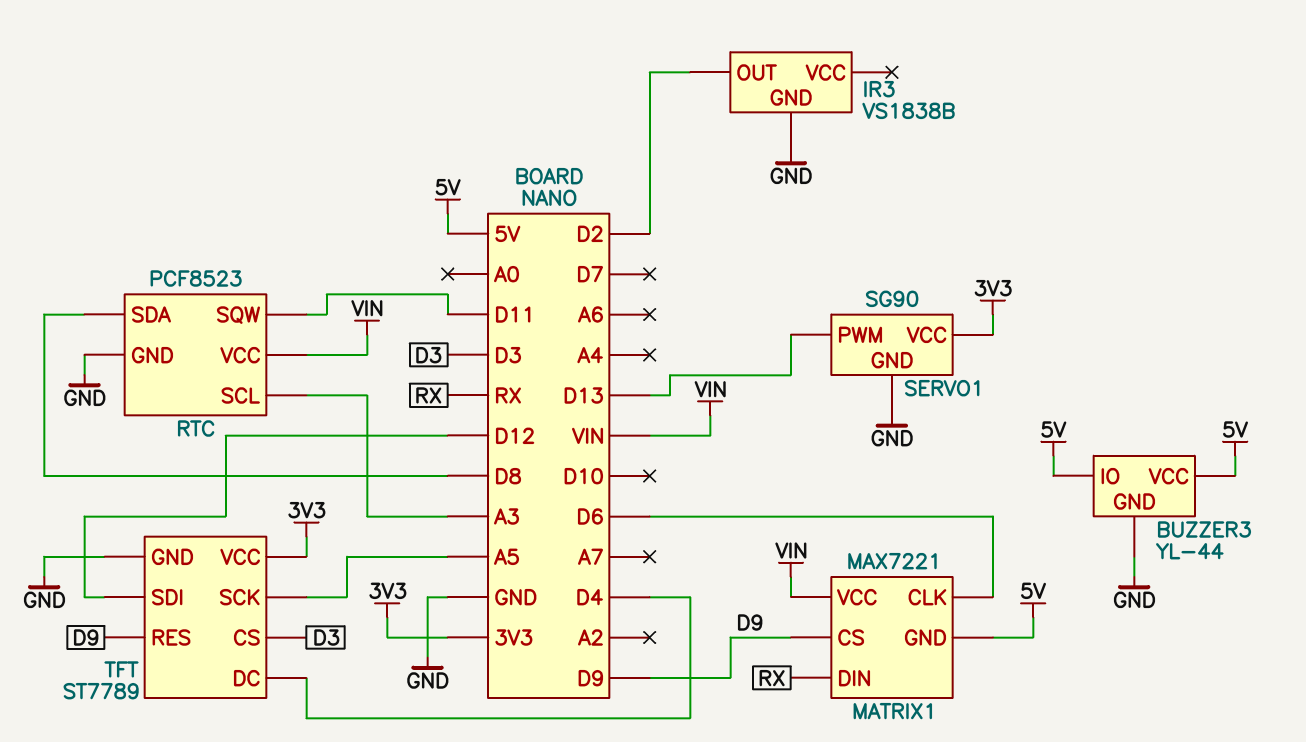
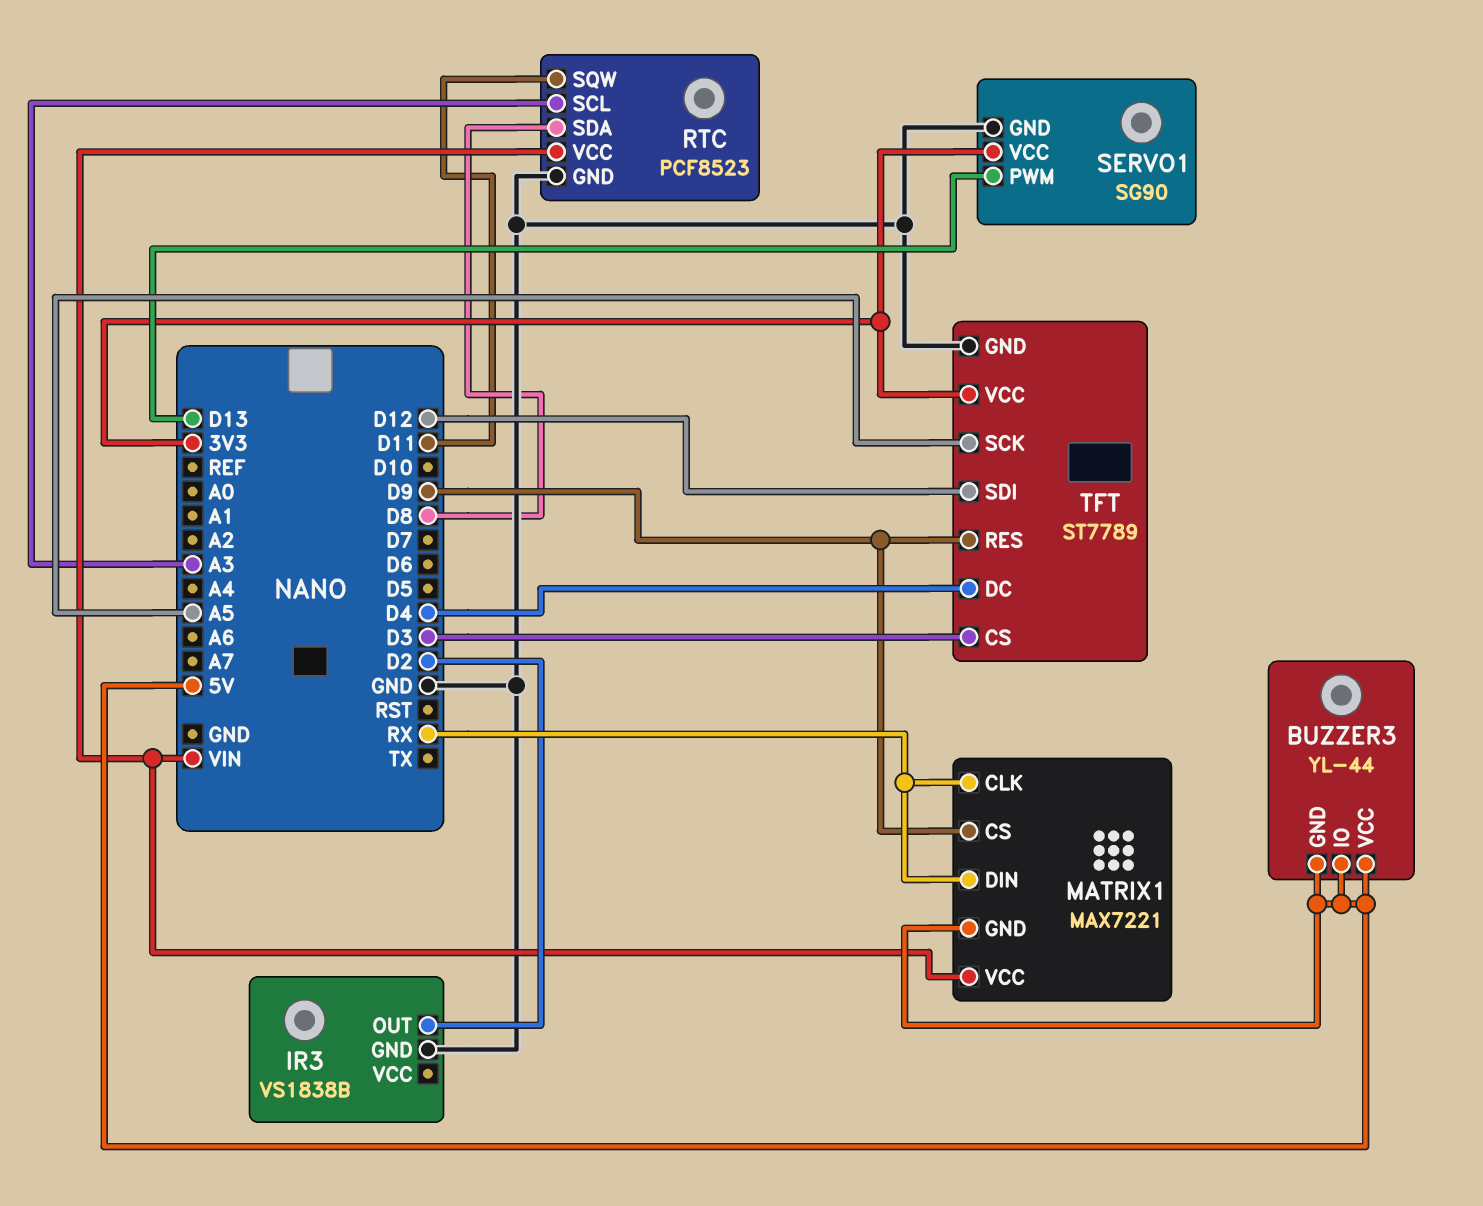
BUZZER3 pin GND: GND -> 5V
MATRIX1 pin CLK: D6 -> RX

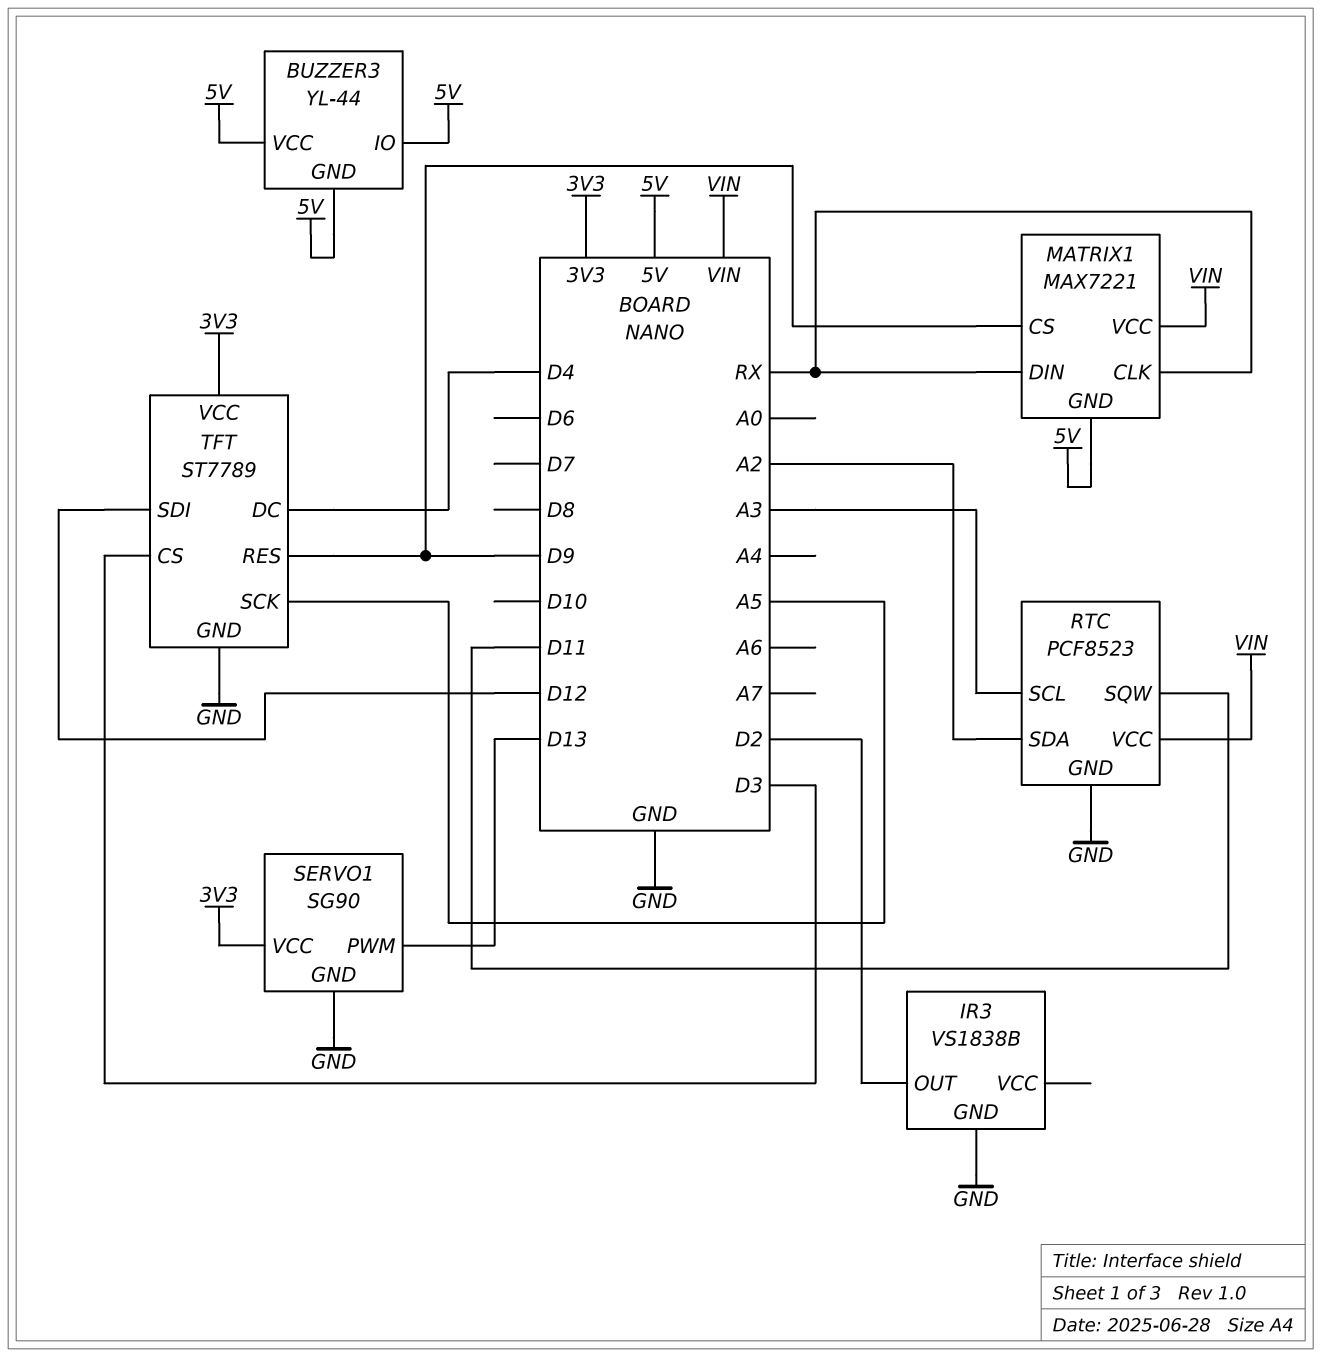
RTC pin SDA: D8 -> A2

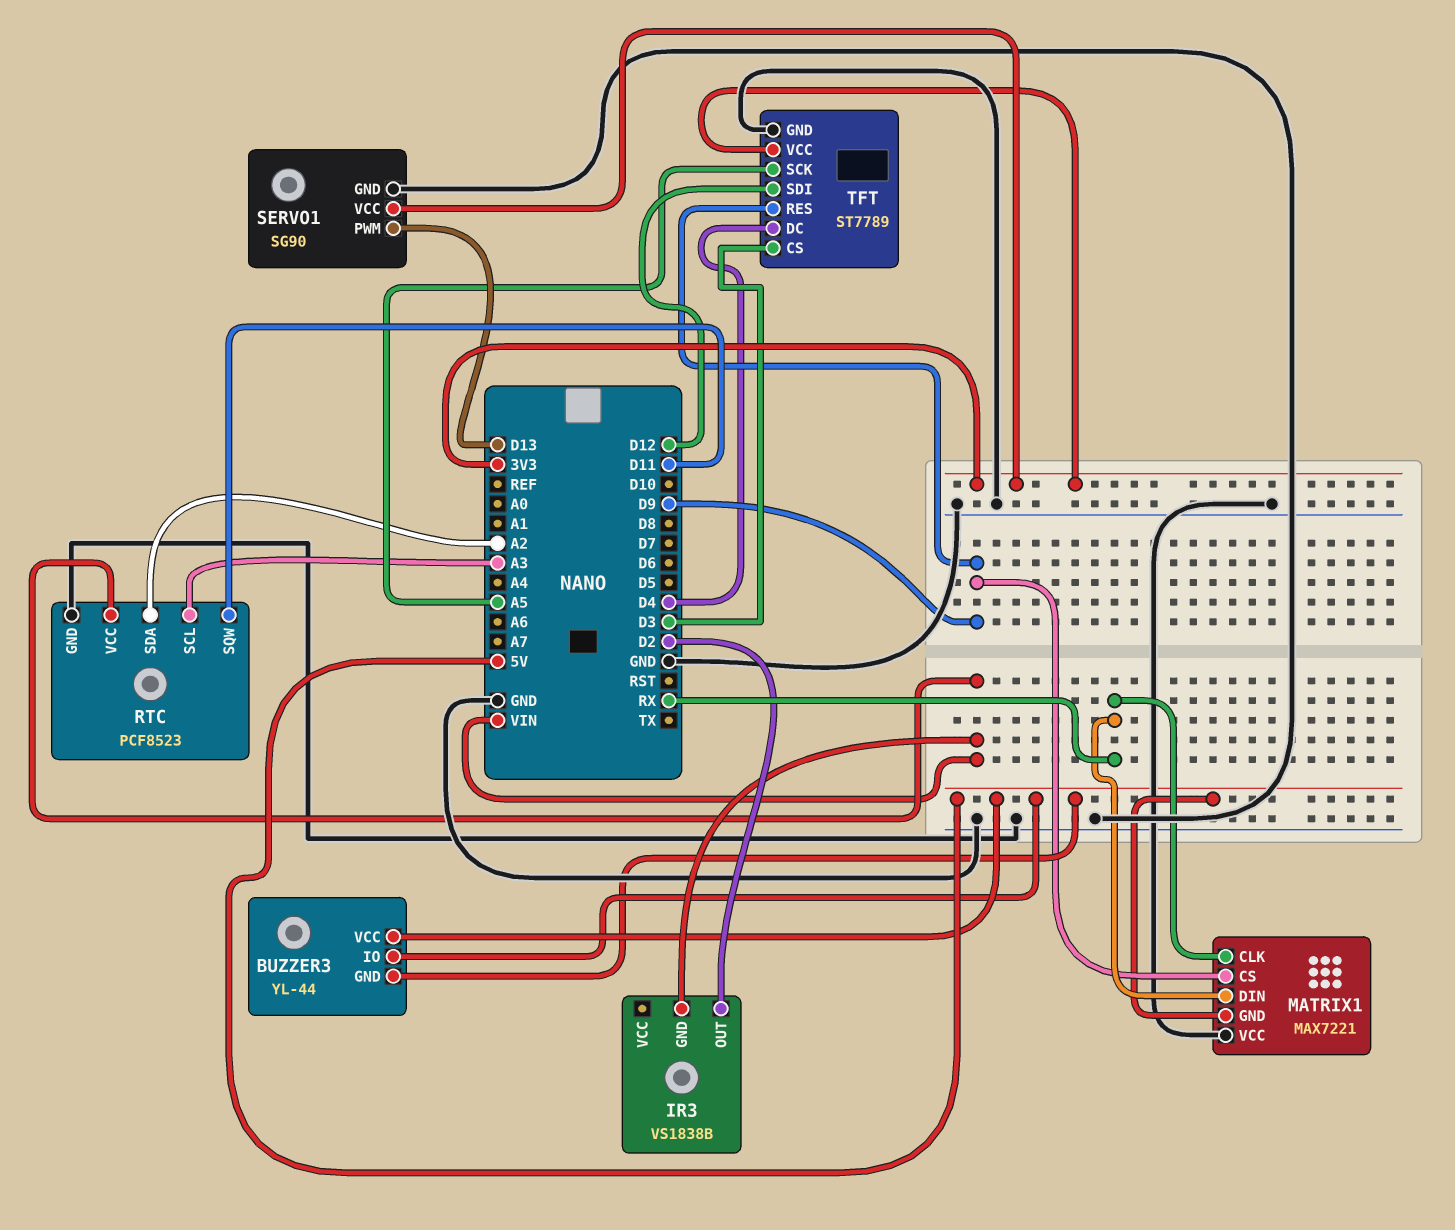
IR3 pin GND: GND -> VIN
MATRIX1 pin VCC: VIN -> GND

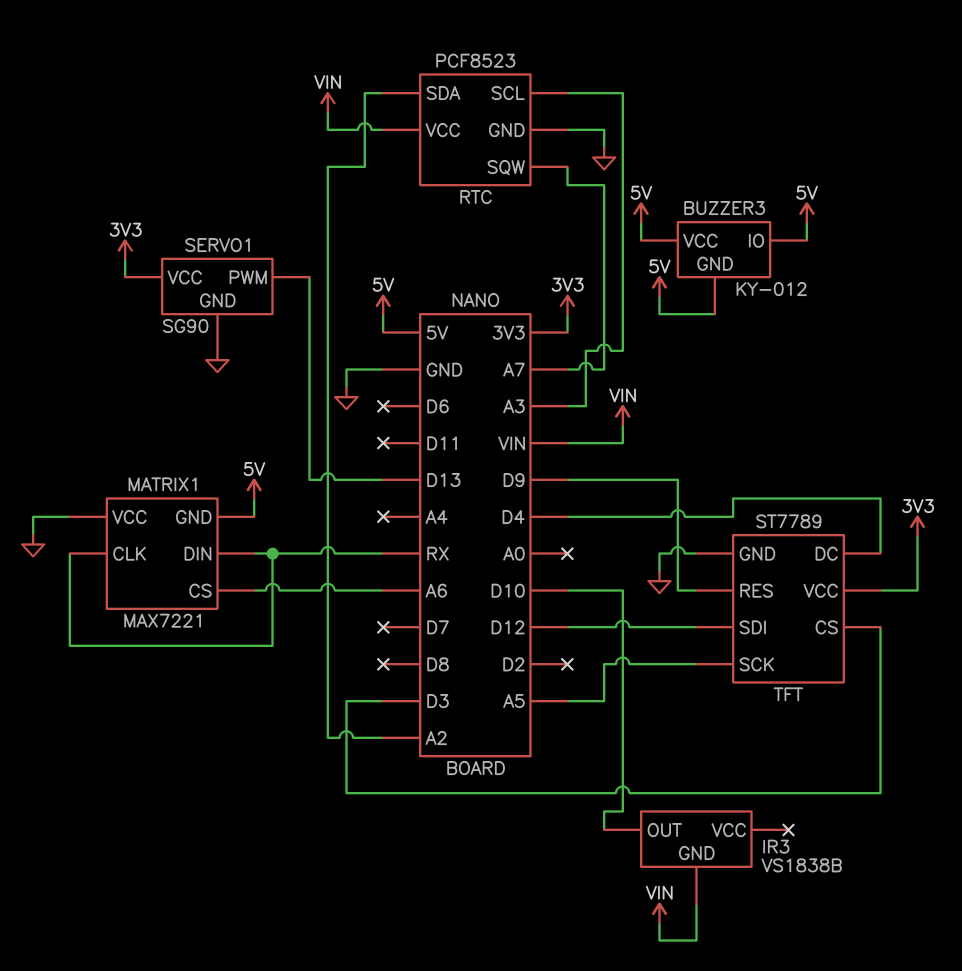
BUZZER3: YL-44 -> KY-012
IR3 pin OUT: D2 -> D10
MATRIX1 pin CS: D9 -> A6
RTC pin SQW: D11 -> A7

